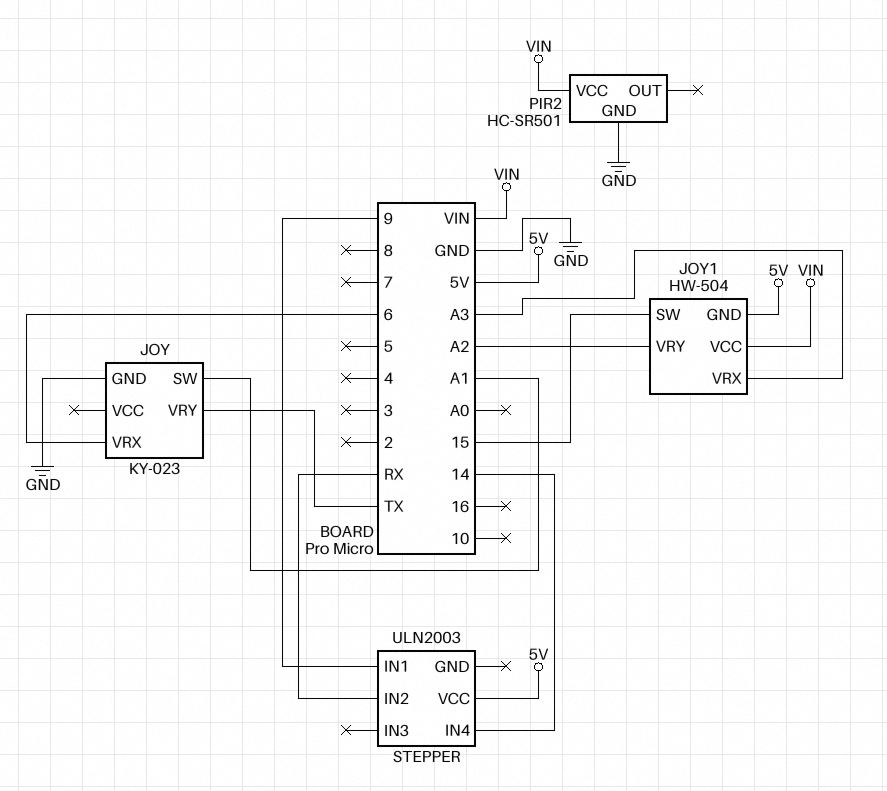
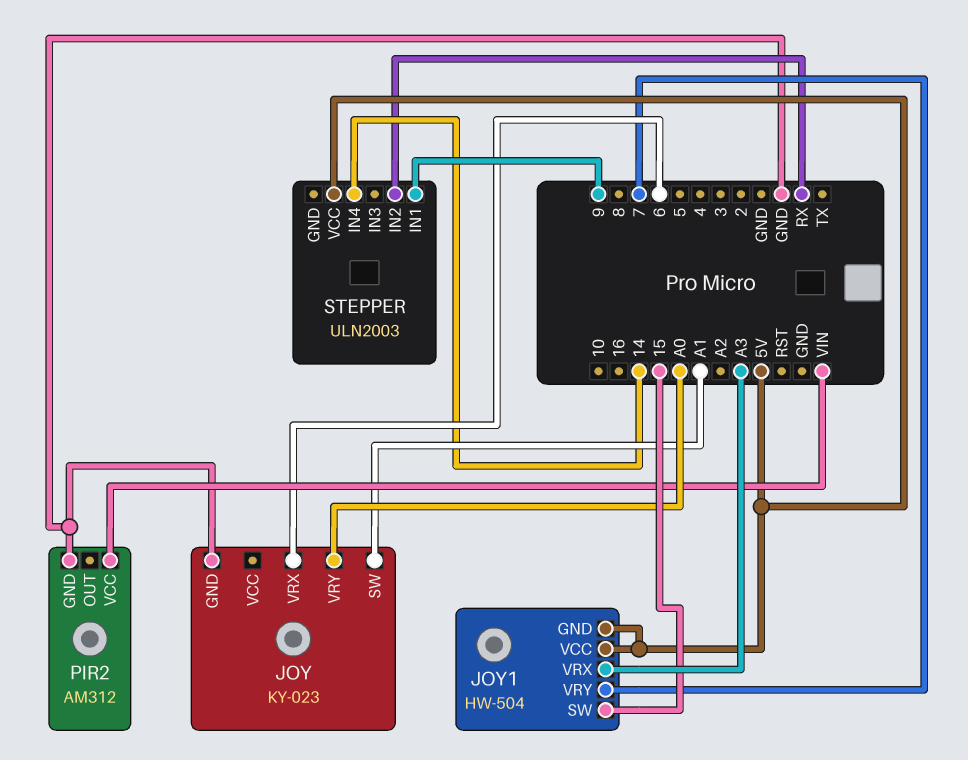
JOY pin VRY: TX -> A0
JOY1 pin VCC: VIN -> 5V
JOY1 pin VRY: A2 -> 7
PIR2: HC-SR501 -> AM312

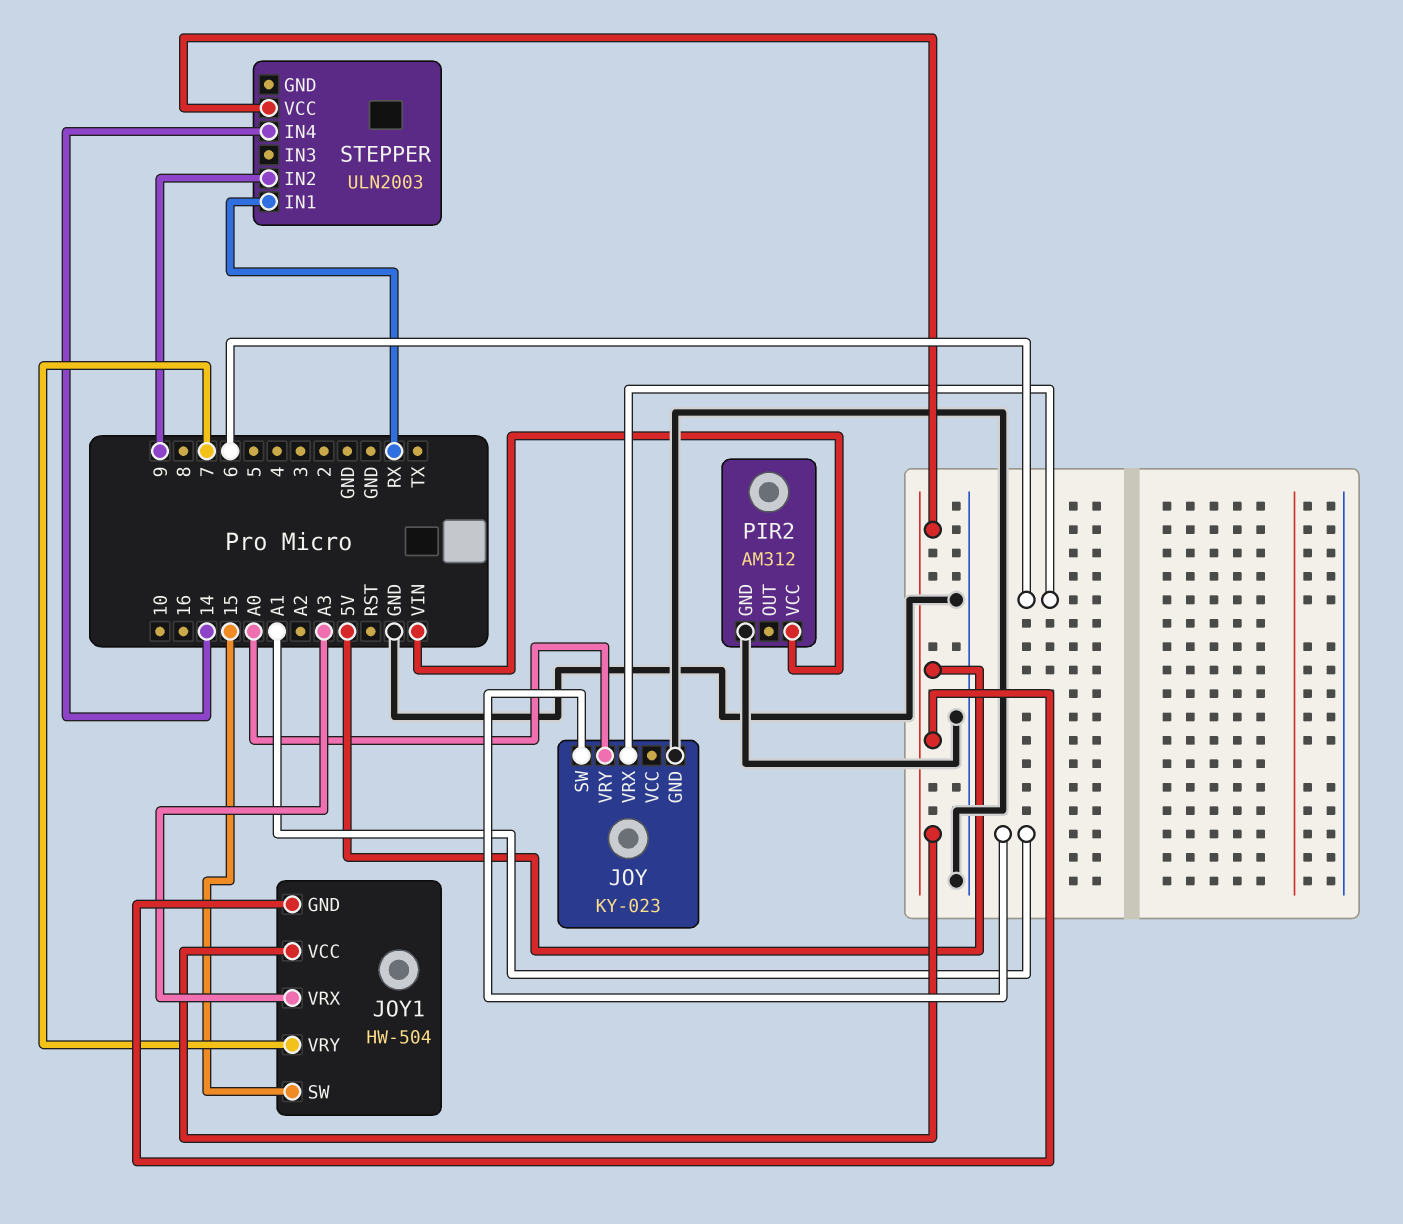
STEPPER pin IN1: 9 -> RX
STEPPER pin IN2: RX -> 9

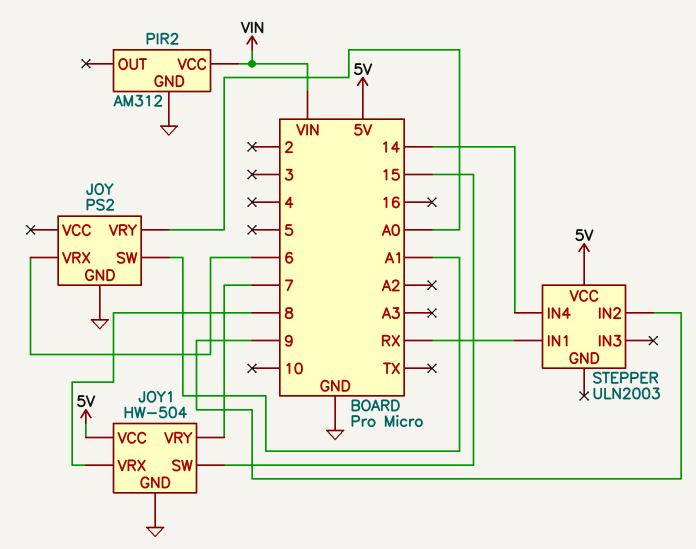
JOY: KY-023 -> PS2
JOY1 pin GND: 5V -> GND
JOY1 pin VRX: A3 -> 8

